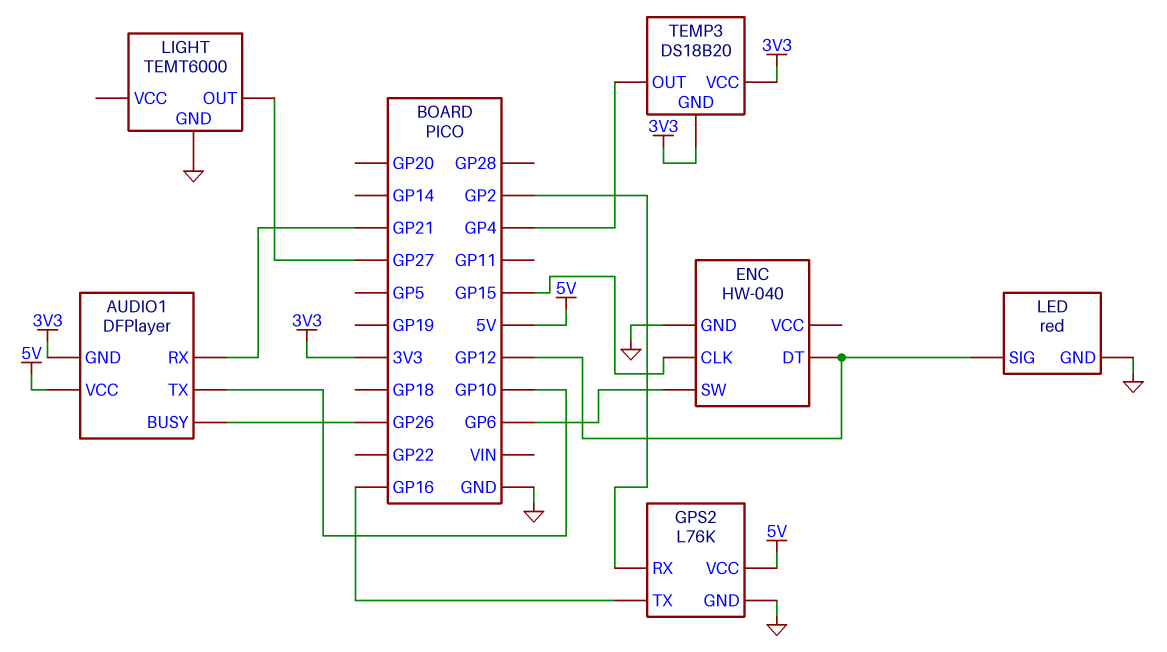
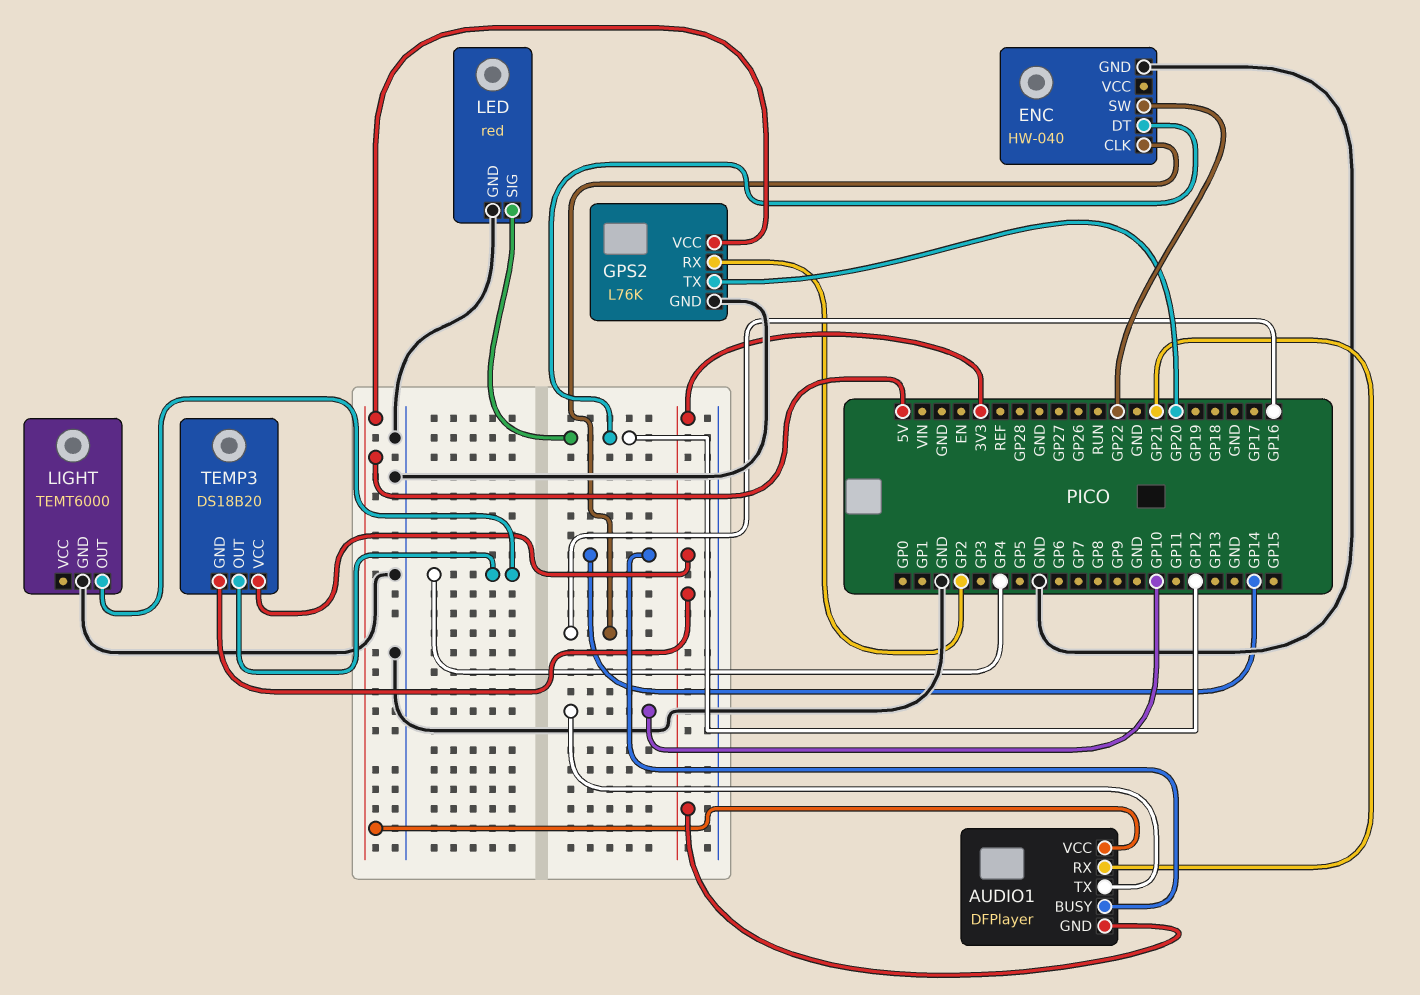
AUDIO1 pin BUSY: GP26 -> GP14
ENC pin CLK: GP15 -> GP16
ENC pin SW: GP6 -> GP22
GPS2 pin TX: GP16 -> GP20
LIGHT pin OUT: GP27 -> GP4

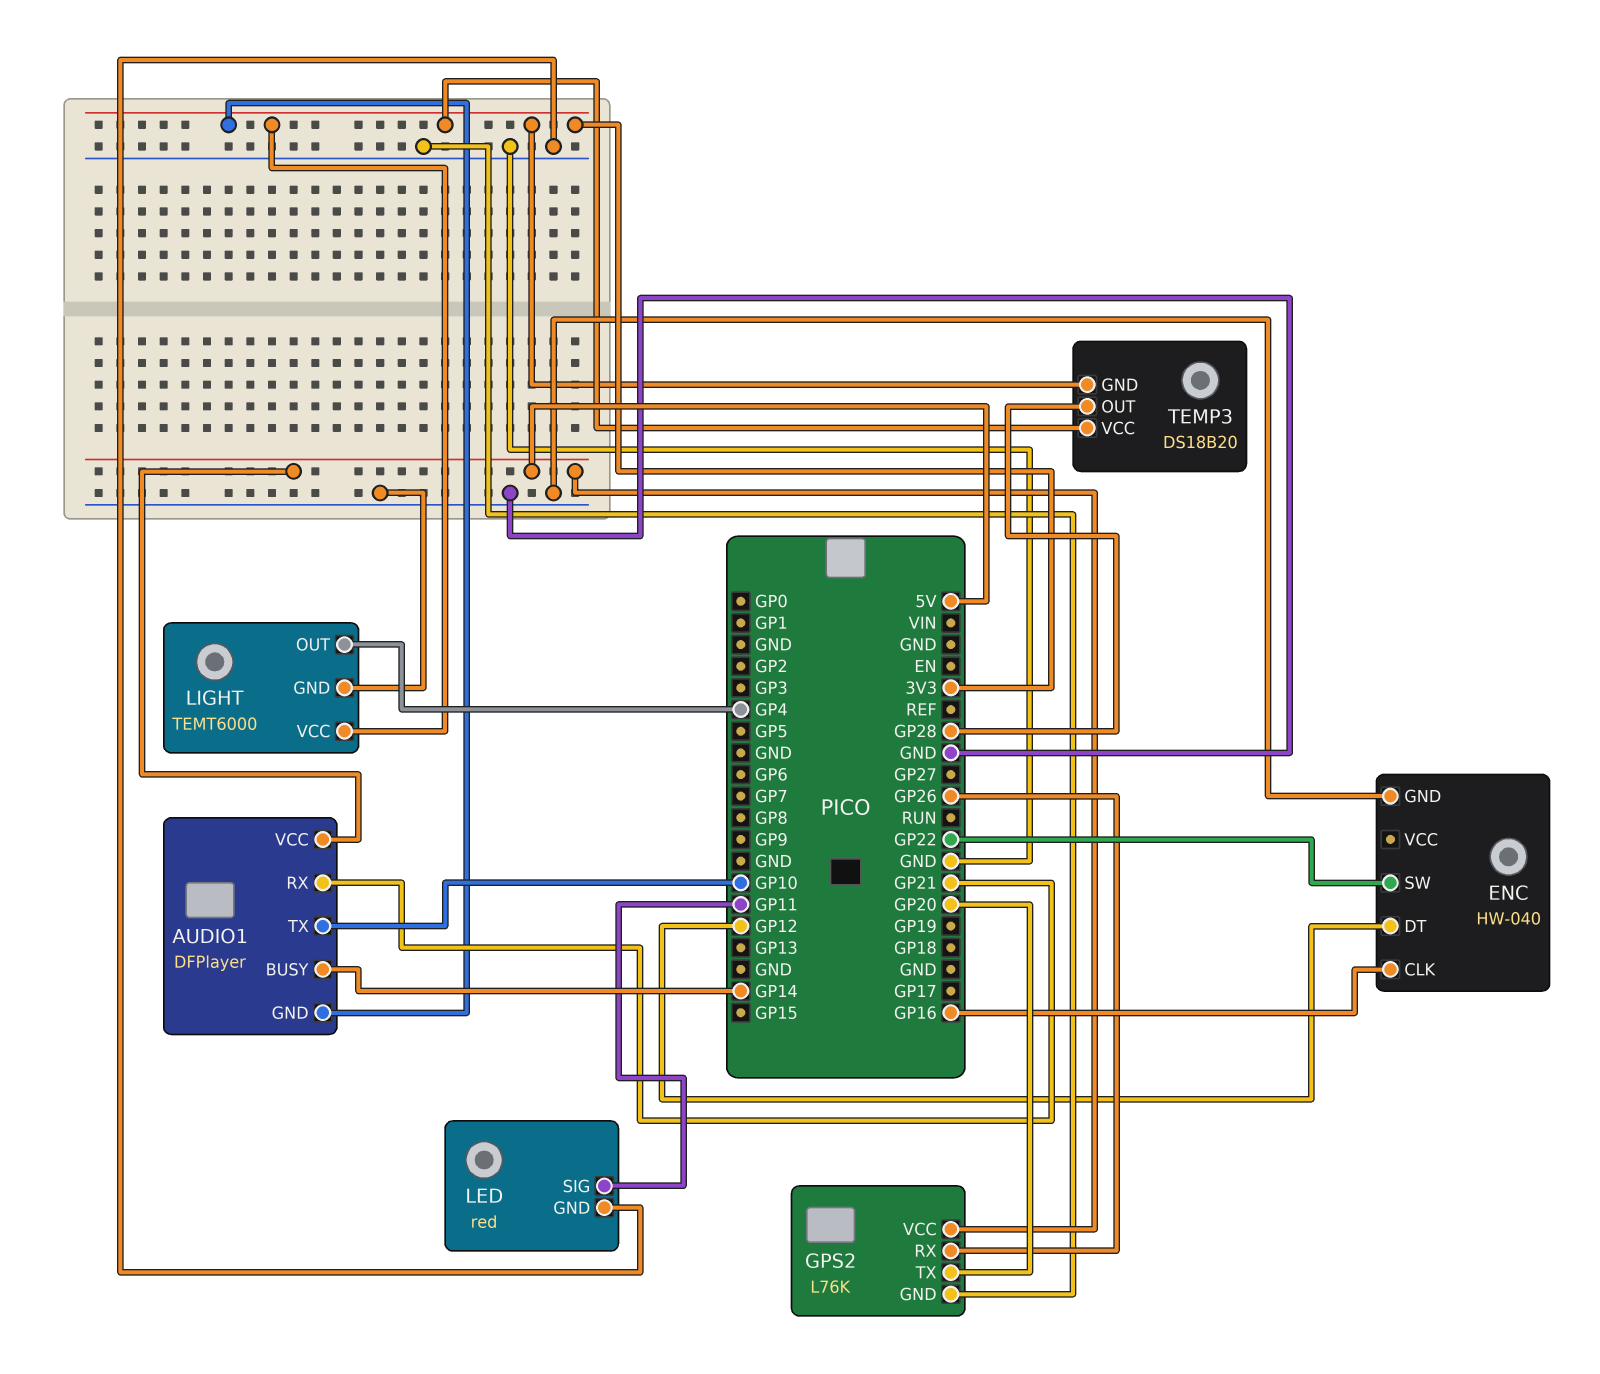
GPS2 pin RX: GP2 -> GP26
LED pin SIG: GP12 -> GP11
LIGHT pin VCC: none -> 3V3
TEMP3 pin OUT: GP4 -> GP28

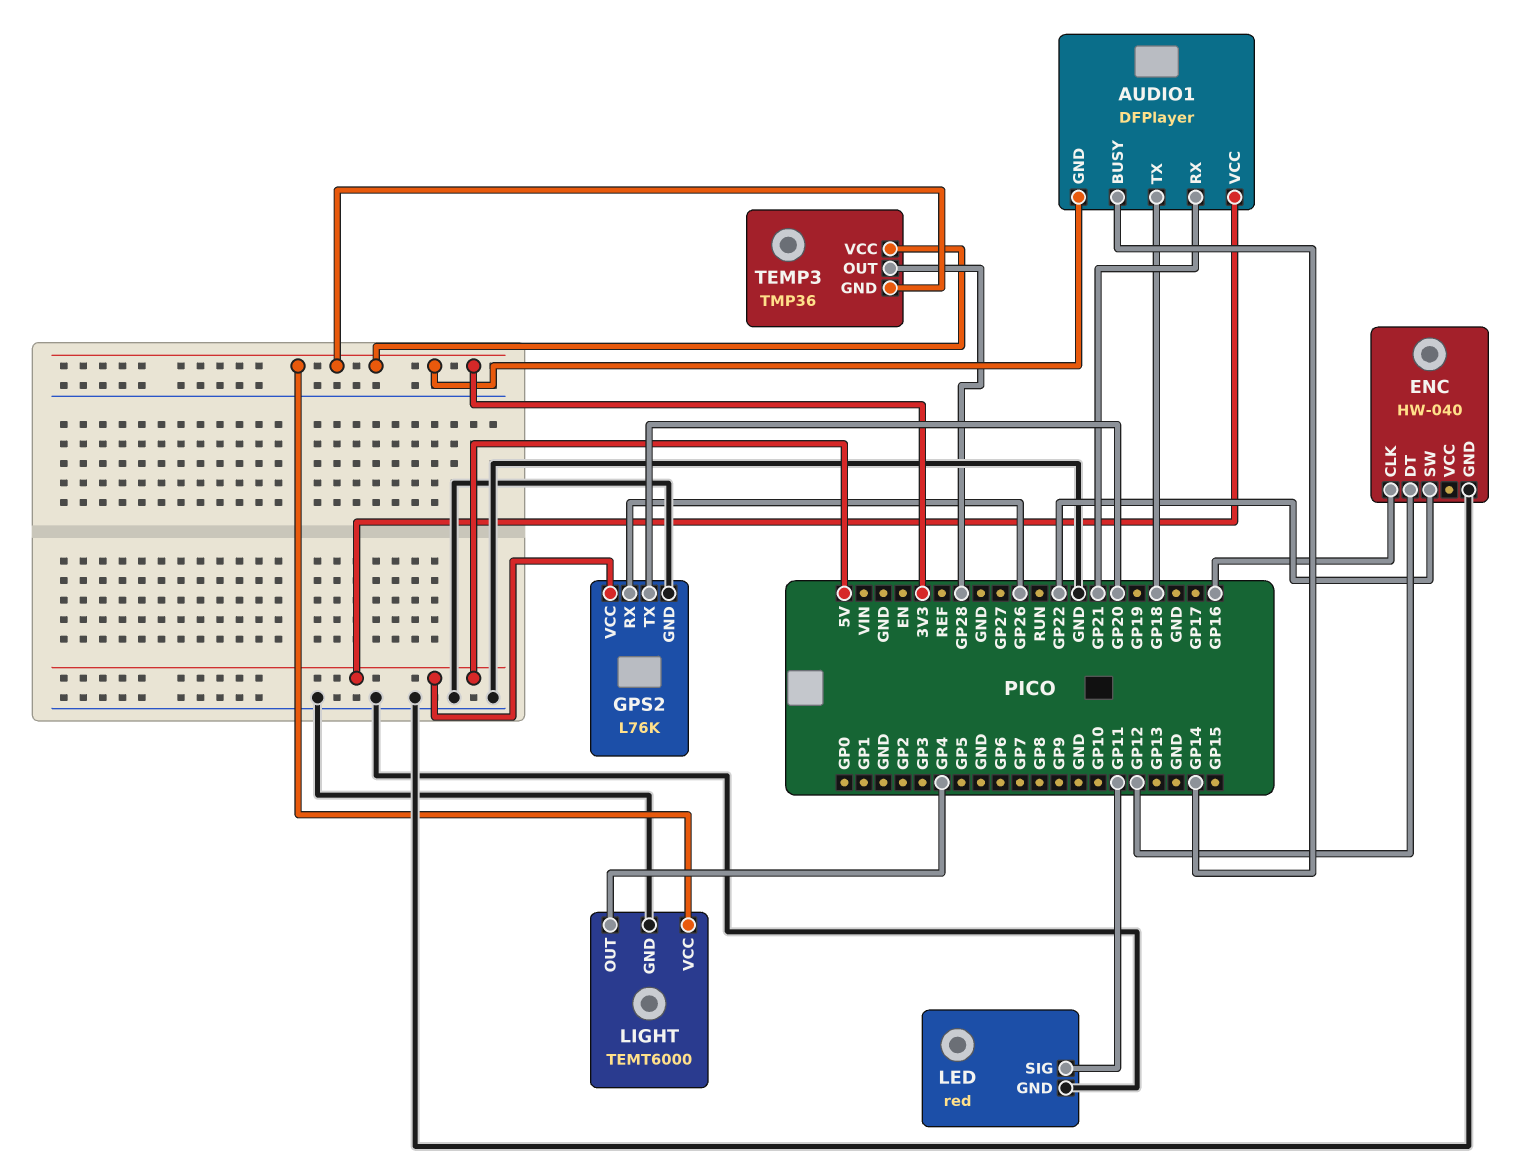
AUDIO1 pin TX: GP10 -> GP18
TEMP3: DS18B20 -> TMP36

